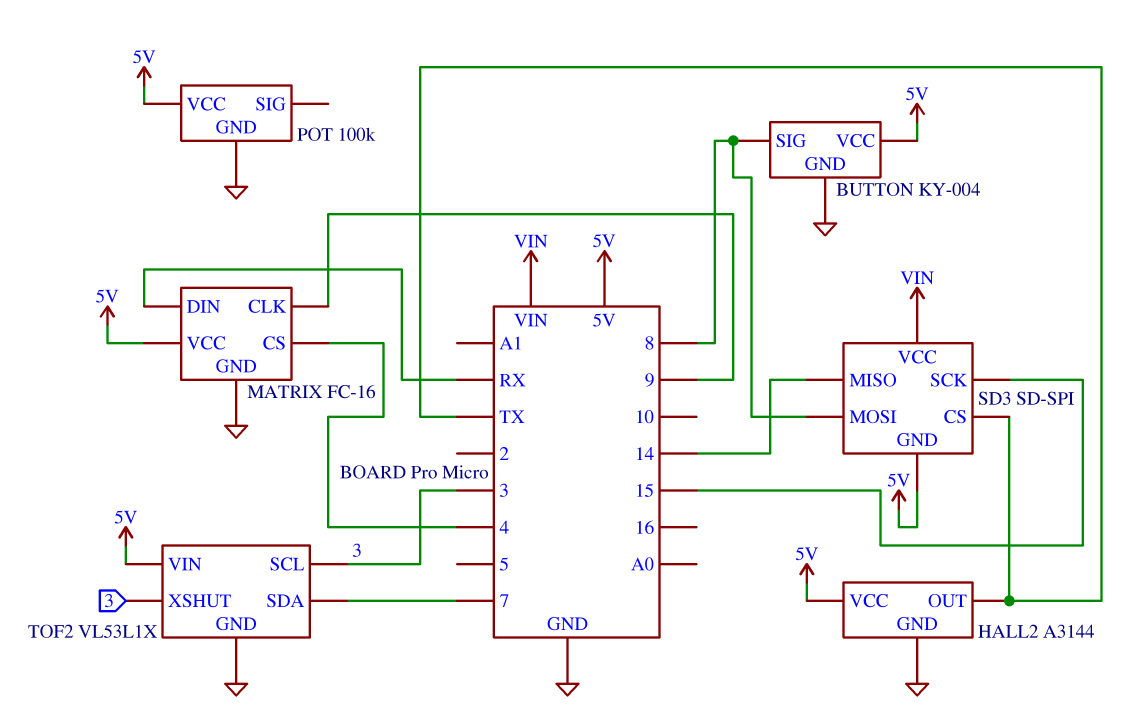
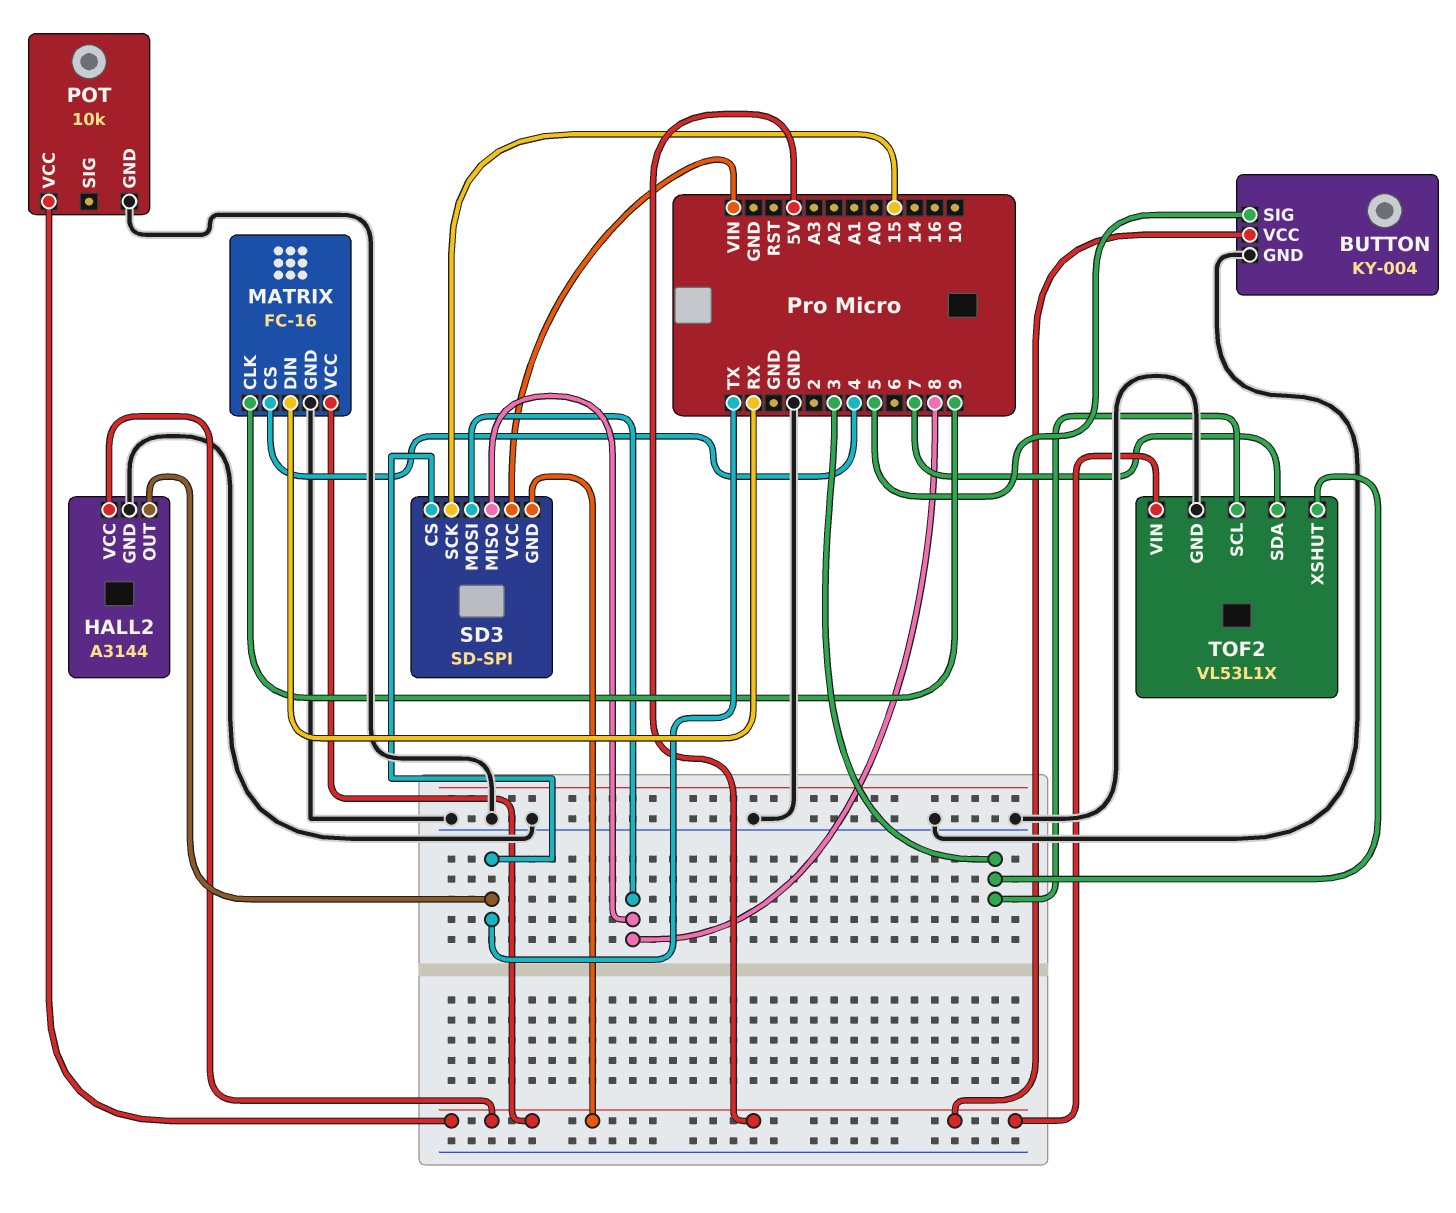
BUTTON pin SIG: 8 -> 5
POT: 100k -> 10k
SD3 pin MISO: 14 -> 8

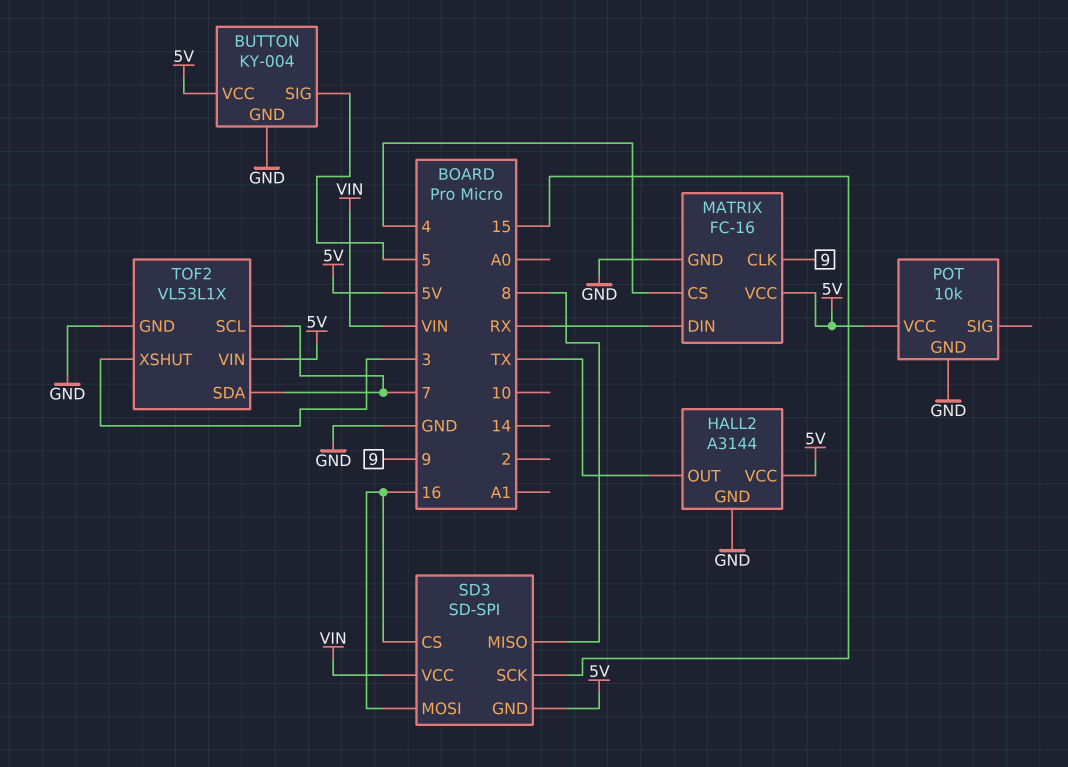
SD3 pin CS: TX -> 16
SD3 pin MOSI: 8 -> 16
TOF2 pin SCL: 3 -> 7

